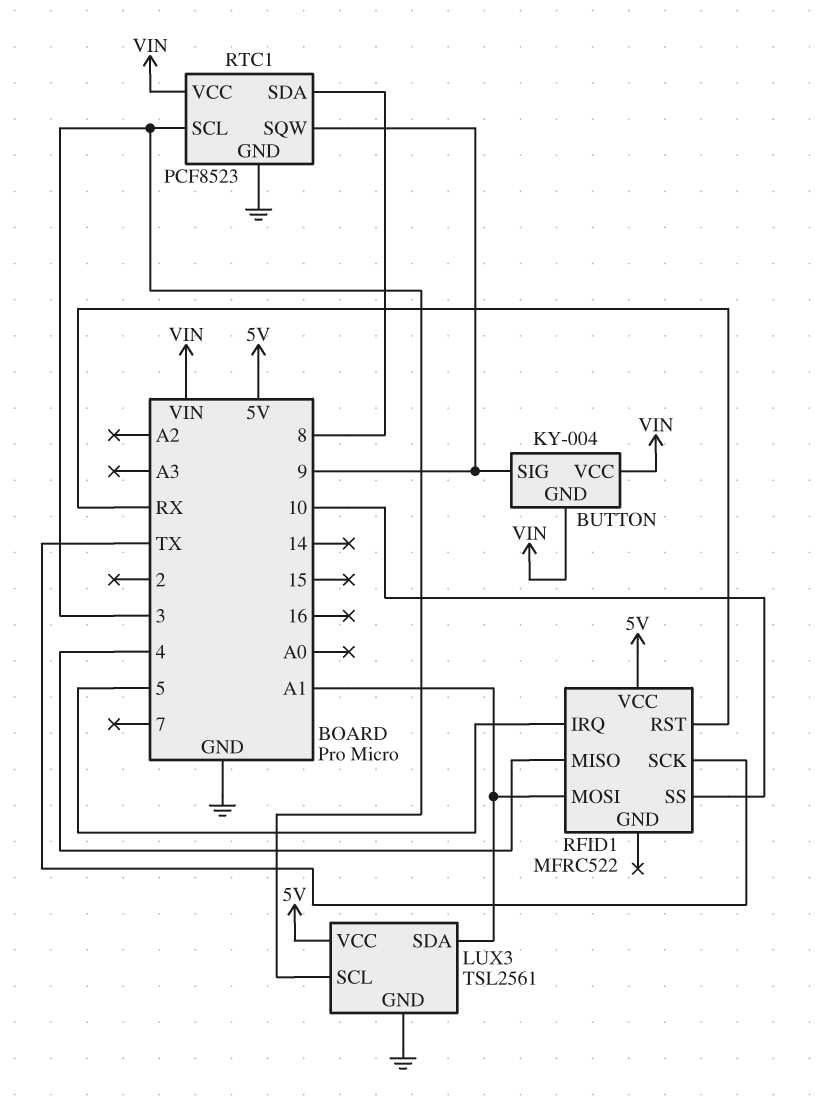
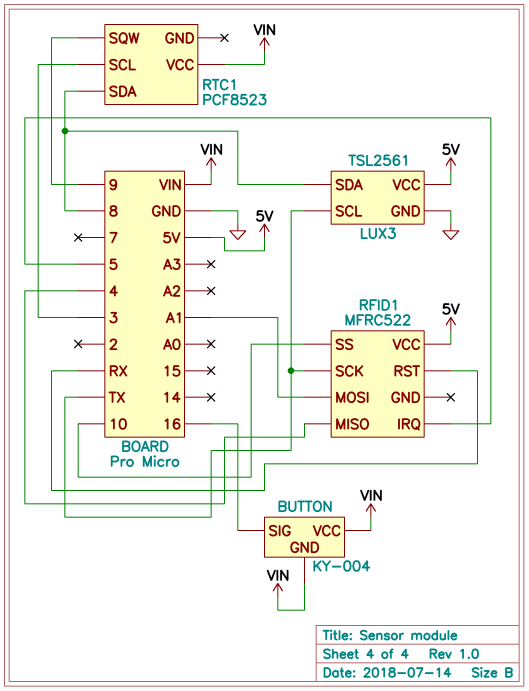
BUTTON pin SIG: 9 -> 16
LUX3 pin SCL: 3 -> TX
LUX3 pin SDA: A1 -> 8
RTC1 pin GND: GND -> none

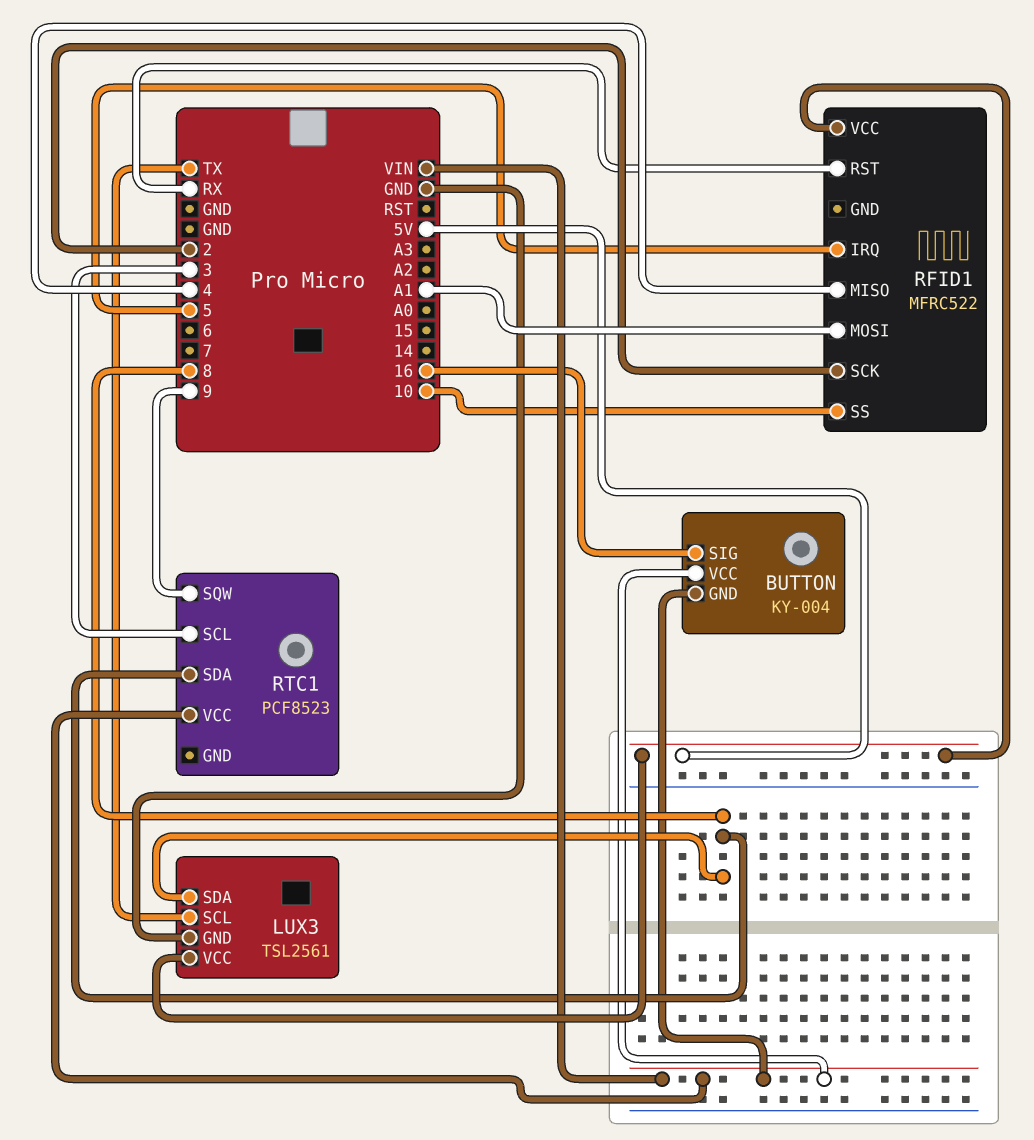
RFID1 pin SCK: TX -> 2

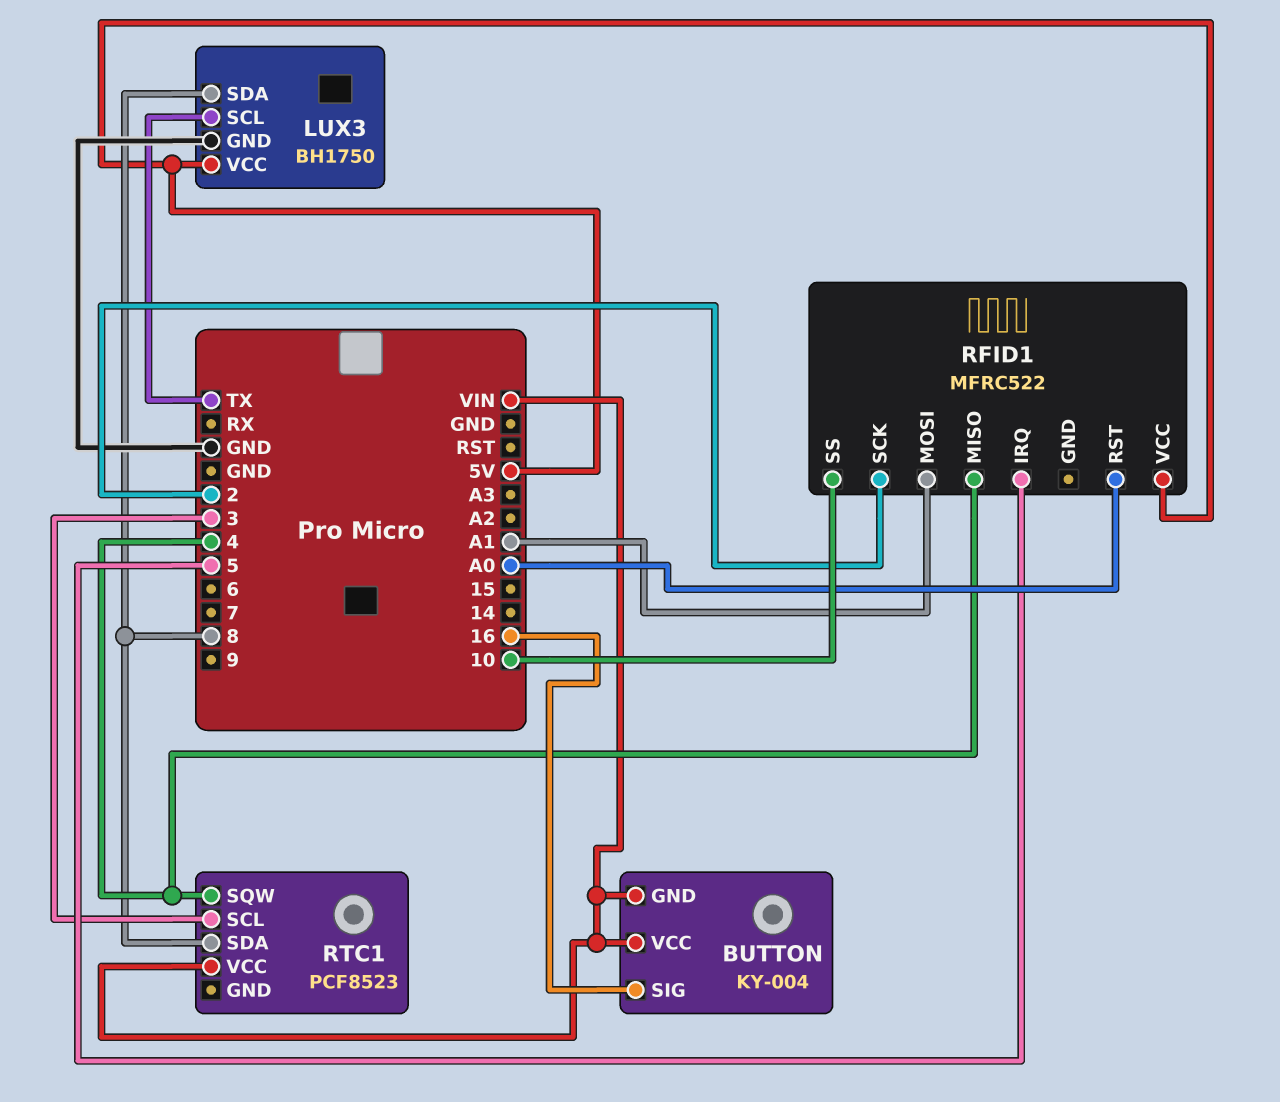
LUX3: TSL2561 -> BH1750
RFID1 pin RST: RX -> A0
RTC1 pin SQW: 9 -> 4

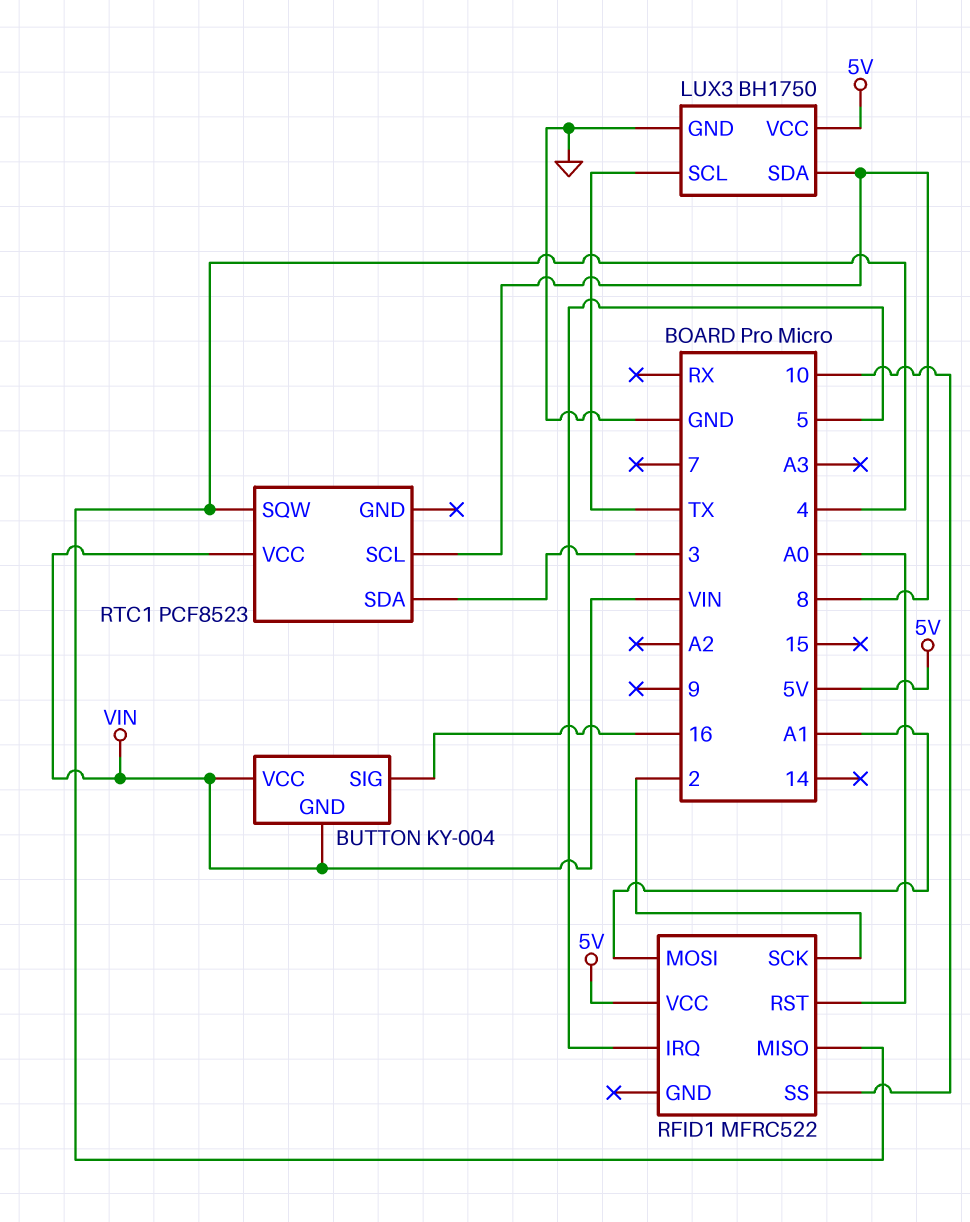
RTC1 pin SCL: 3 -> 8
RTC1 pin SDA: 8 -> 3

